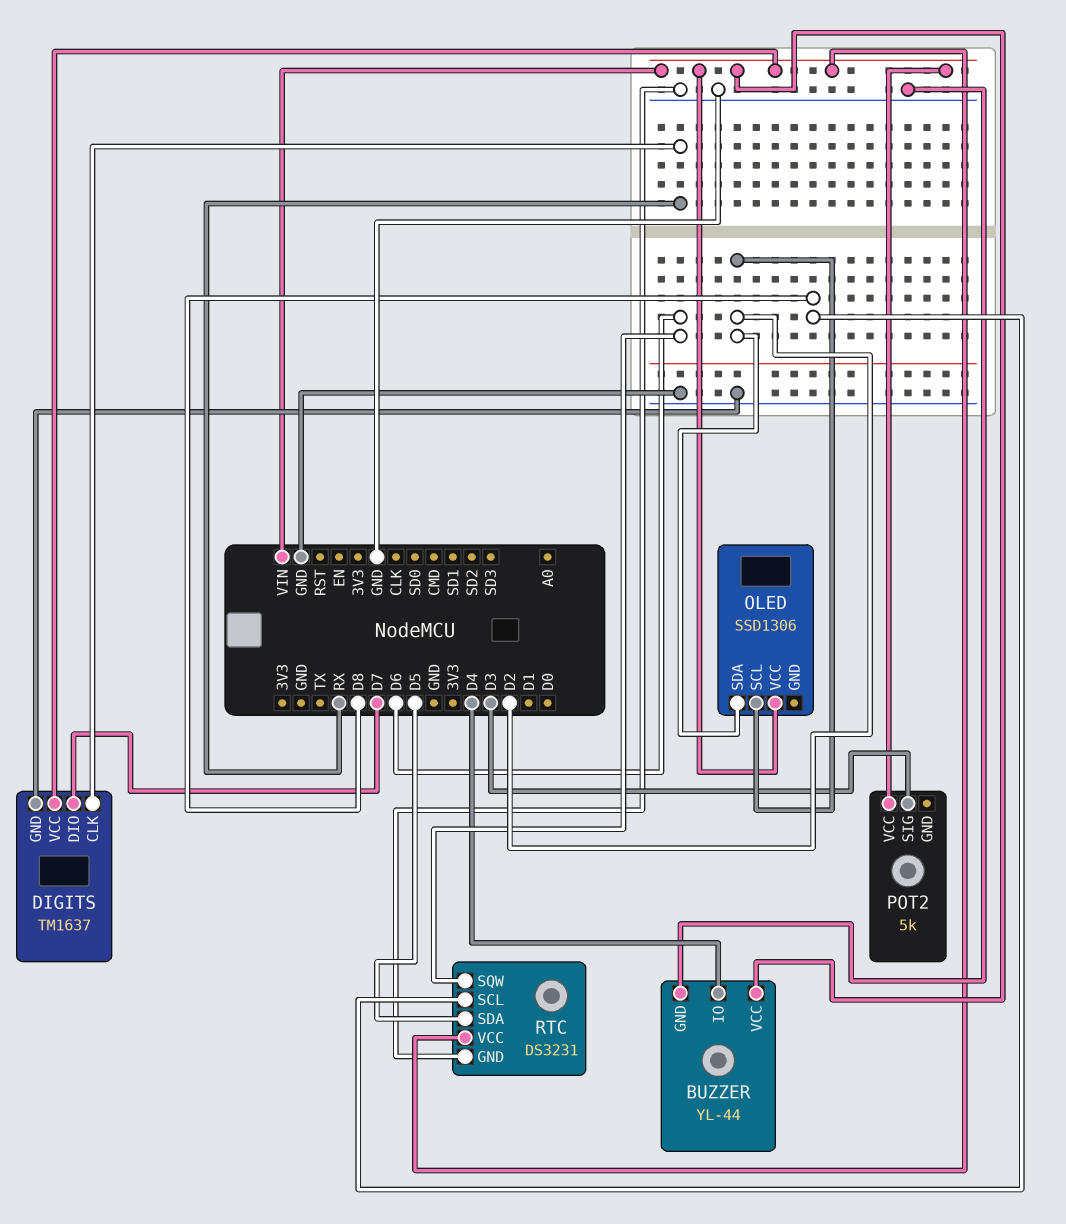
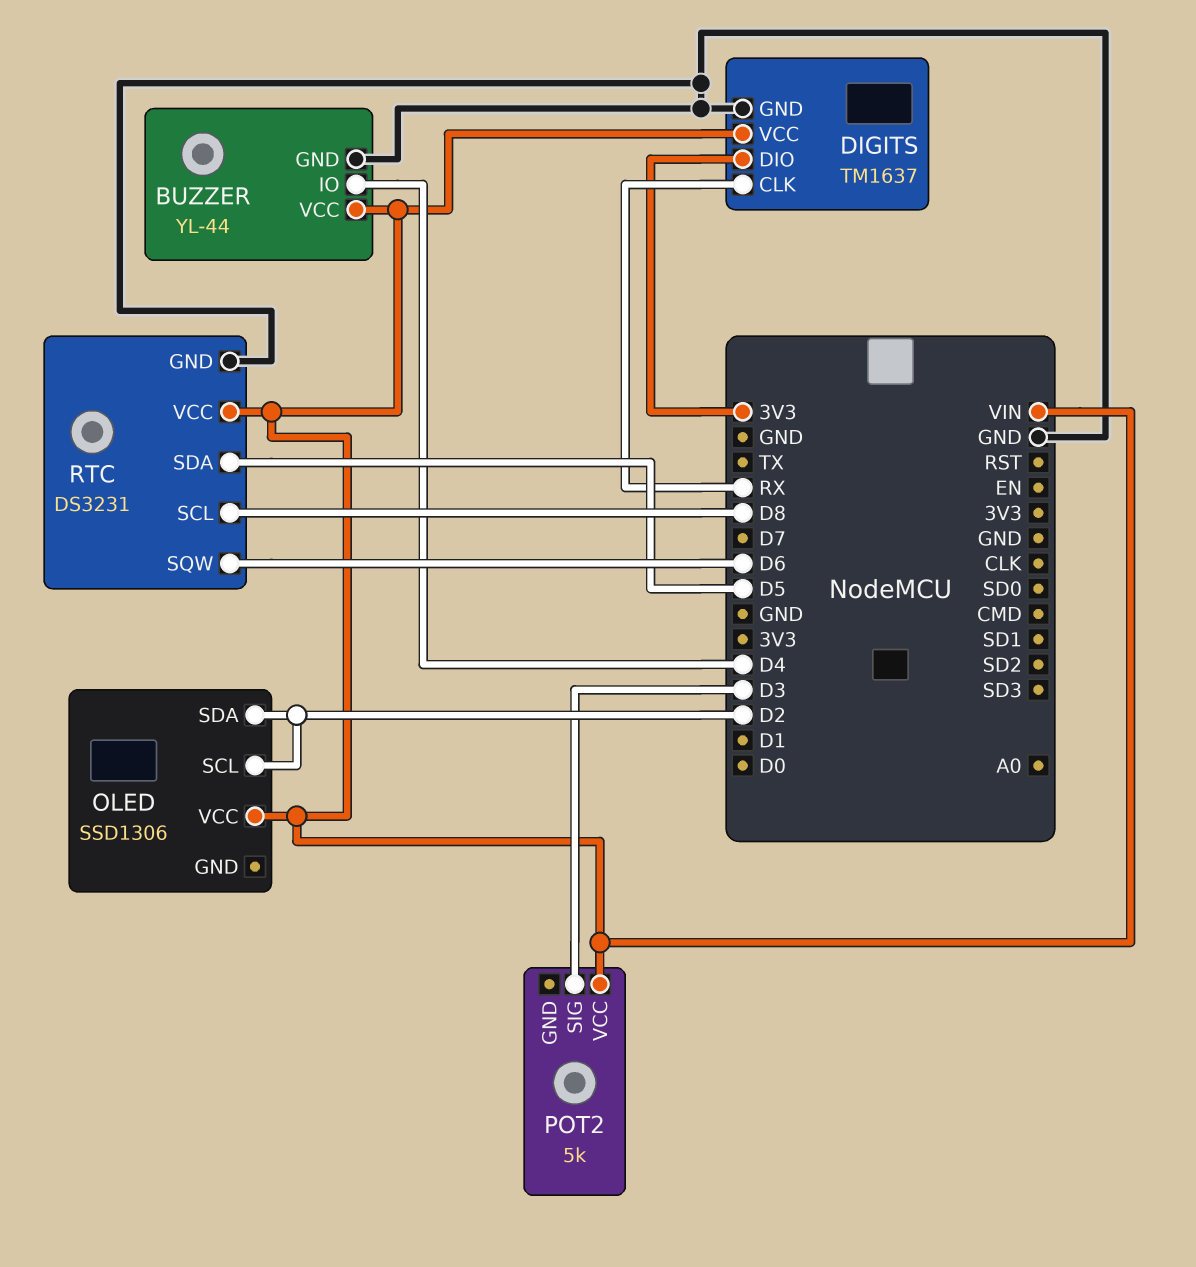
DIGITS pin DIO: D7 -> 3V3

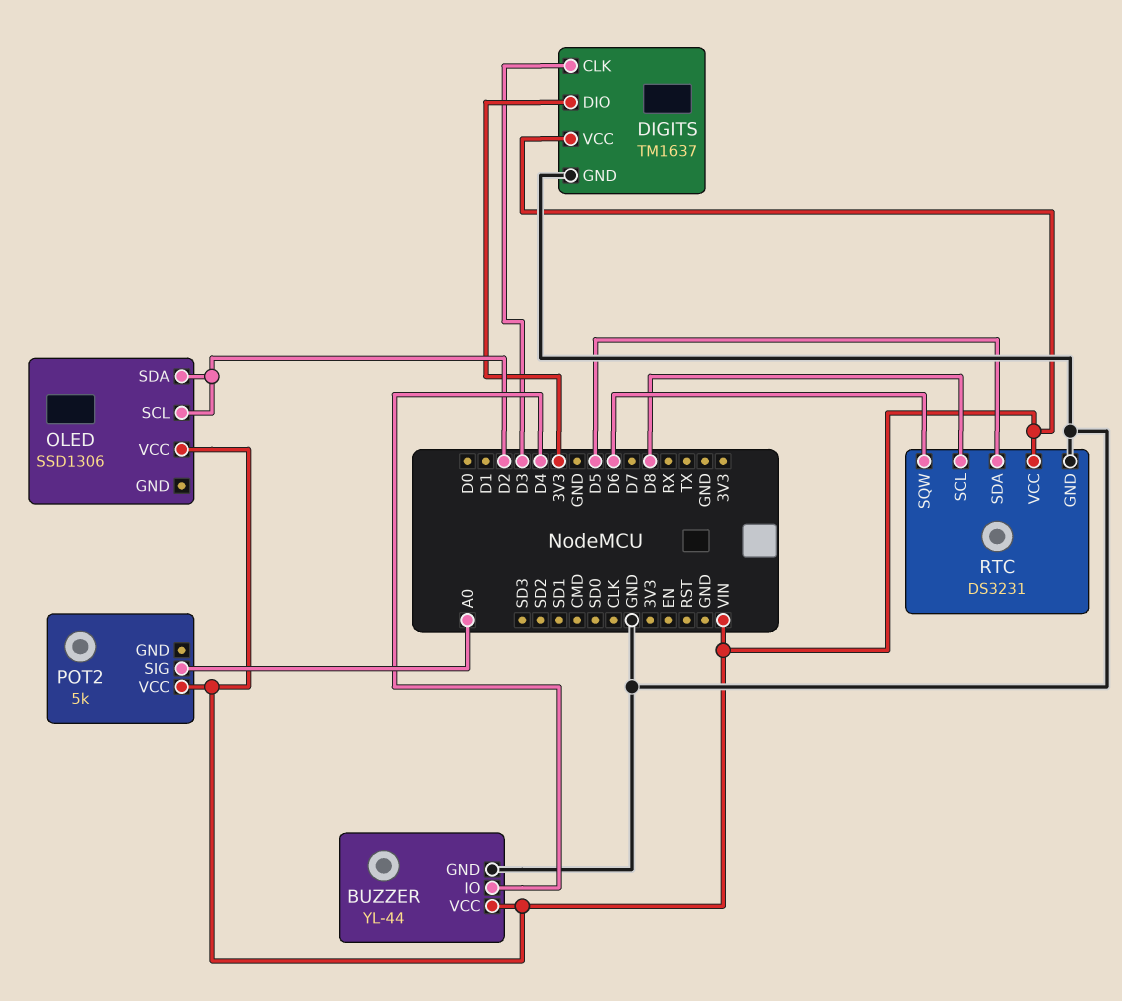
DIGITS pin CLK: RX -> D3
POT2 pin SIG: D3 -> A0

